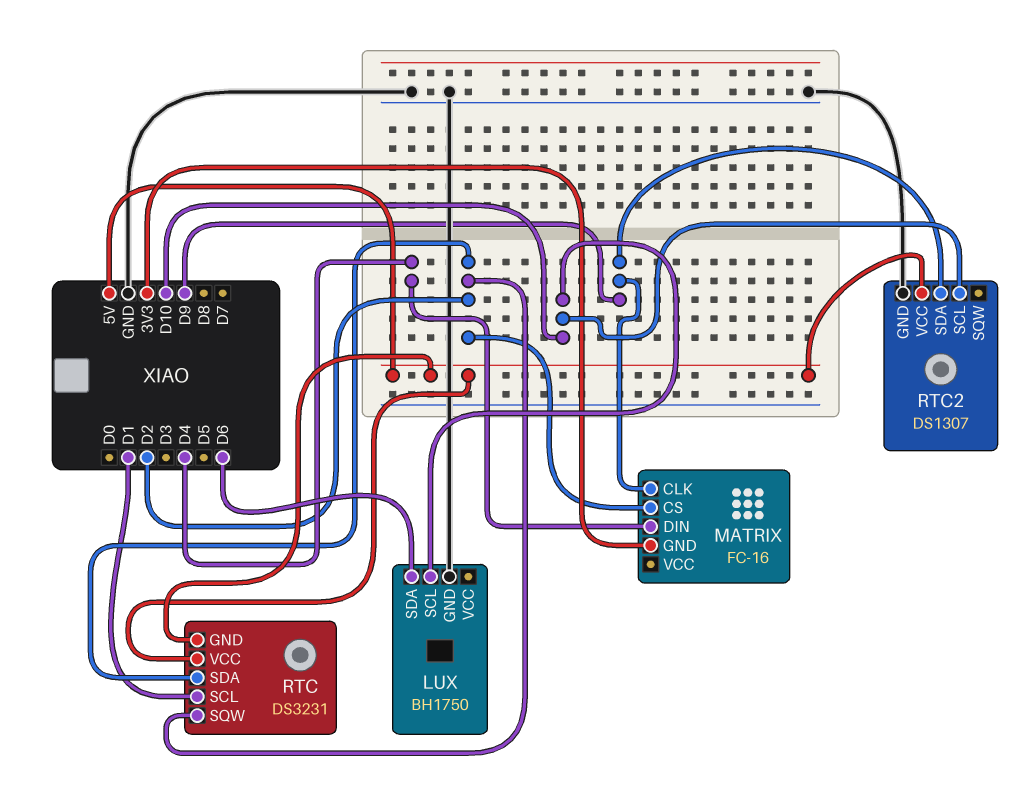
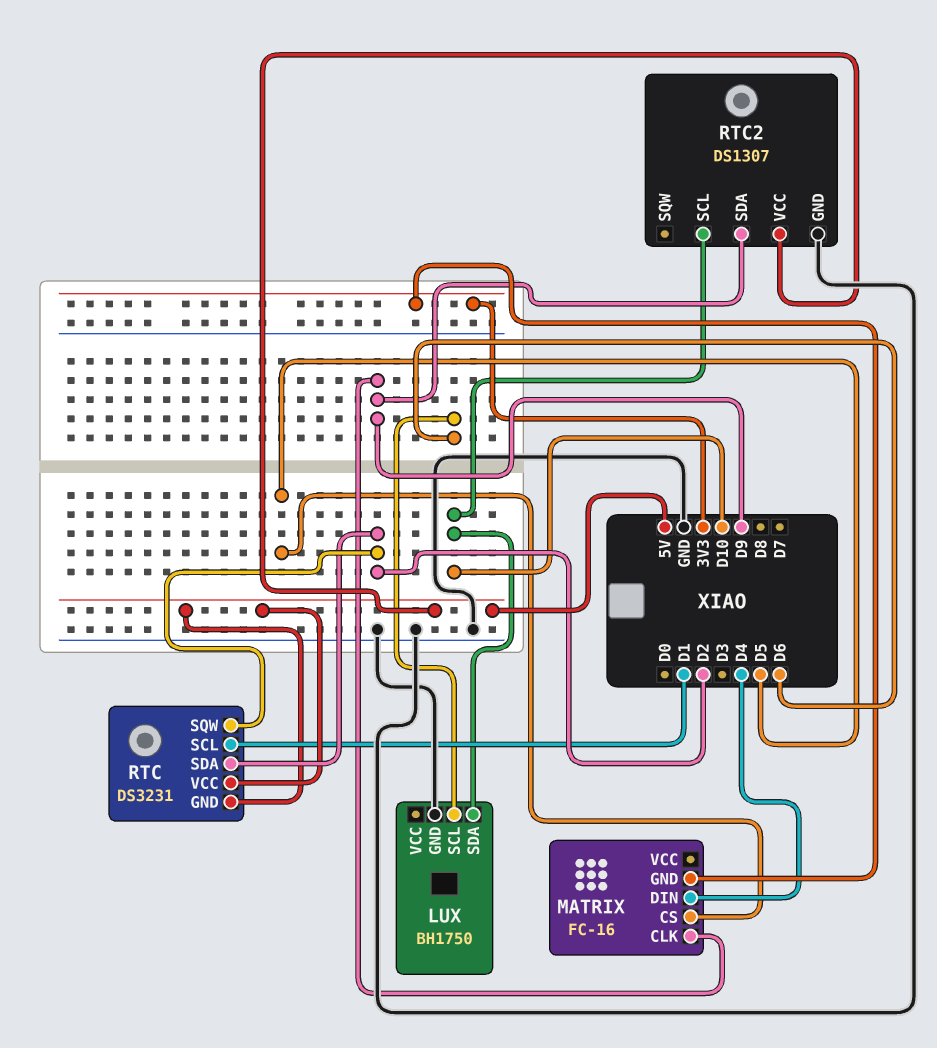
LUX pin SCL: D10 -> D6
LUX pin SDA: D6 -> D10
MATRIX pin CS: D2 -> D5

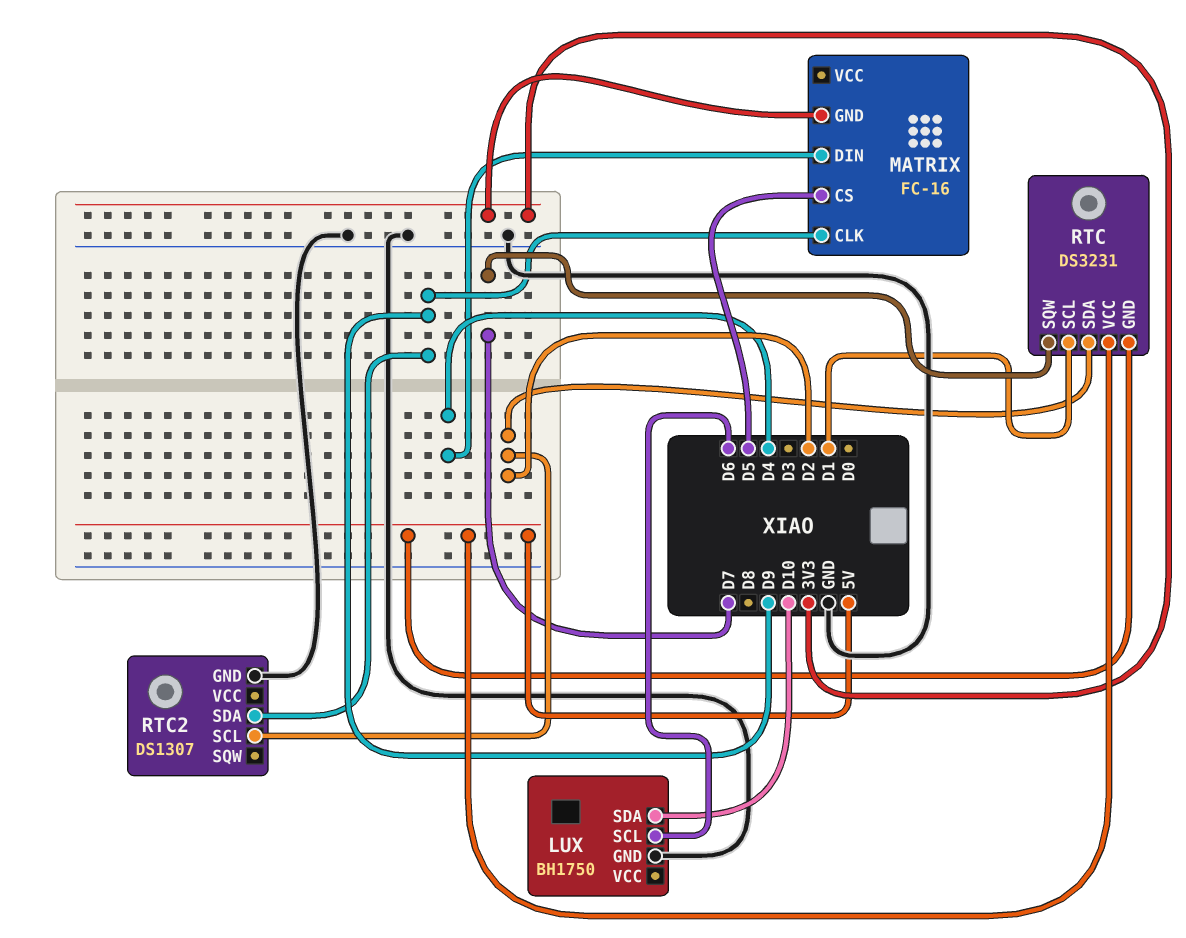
RTC pin SQW: D2 -> D7
RTC2 pin SCL: D10 -> D2
RTC2 pin VCC: 5V -> none

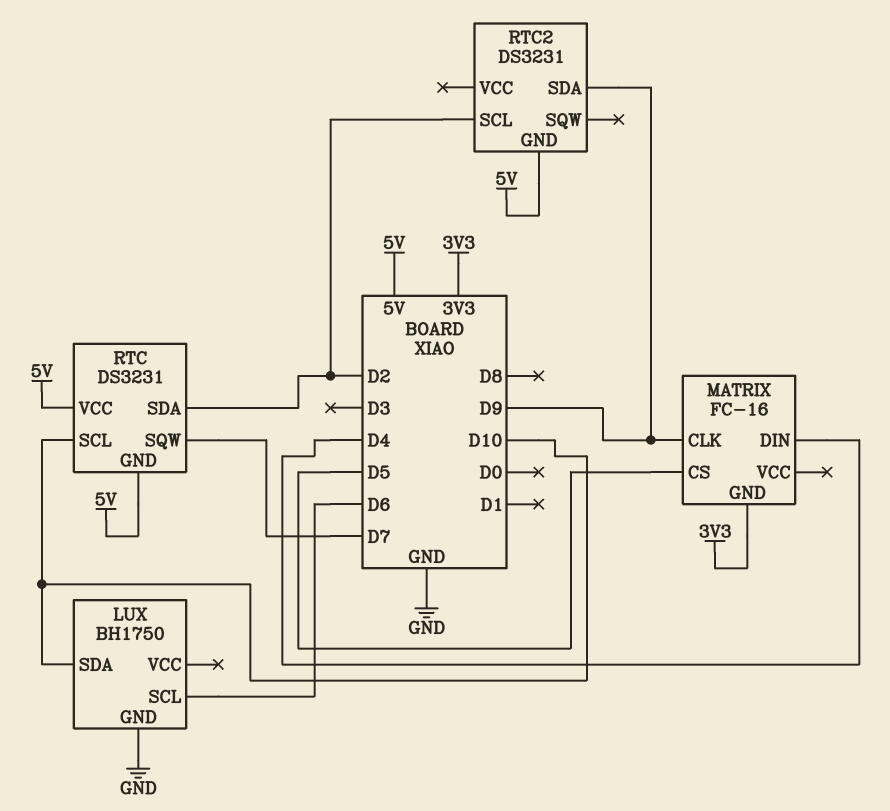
RTC pin SCL: D1 -> D10
RTC2: DS1307 -> DS3231
RTC2 pin GND: GND -> 5V

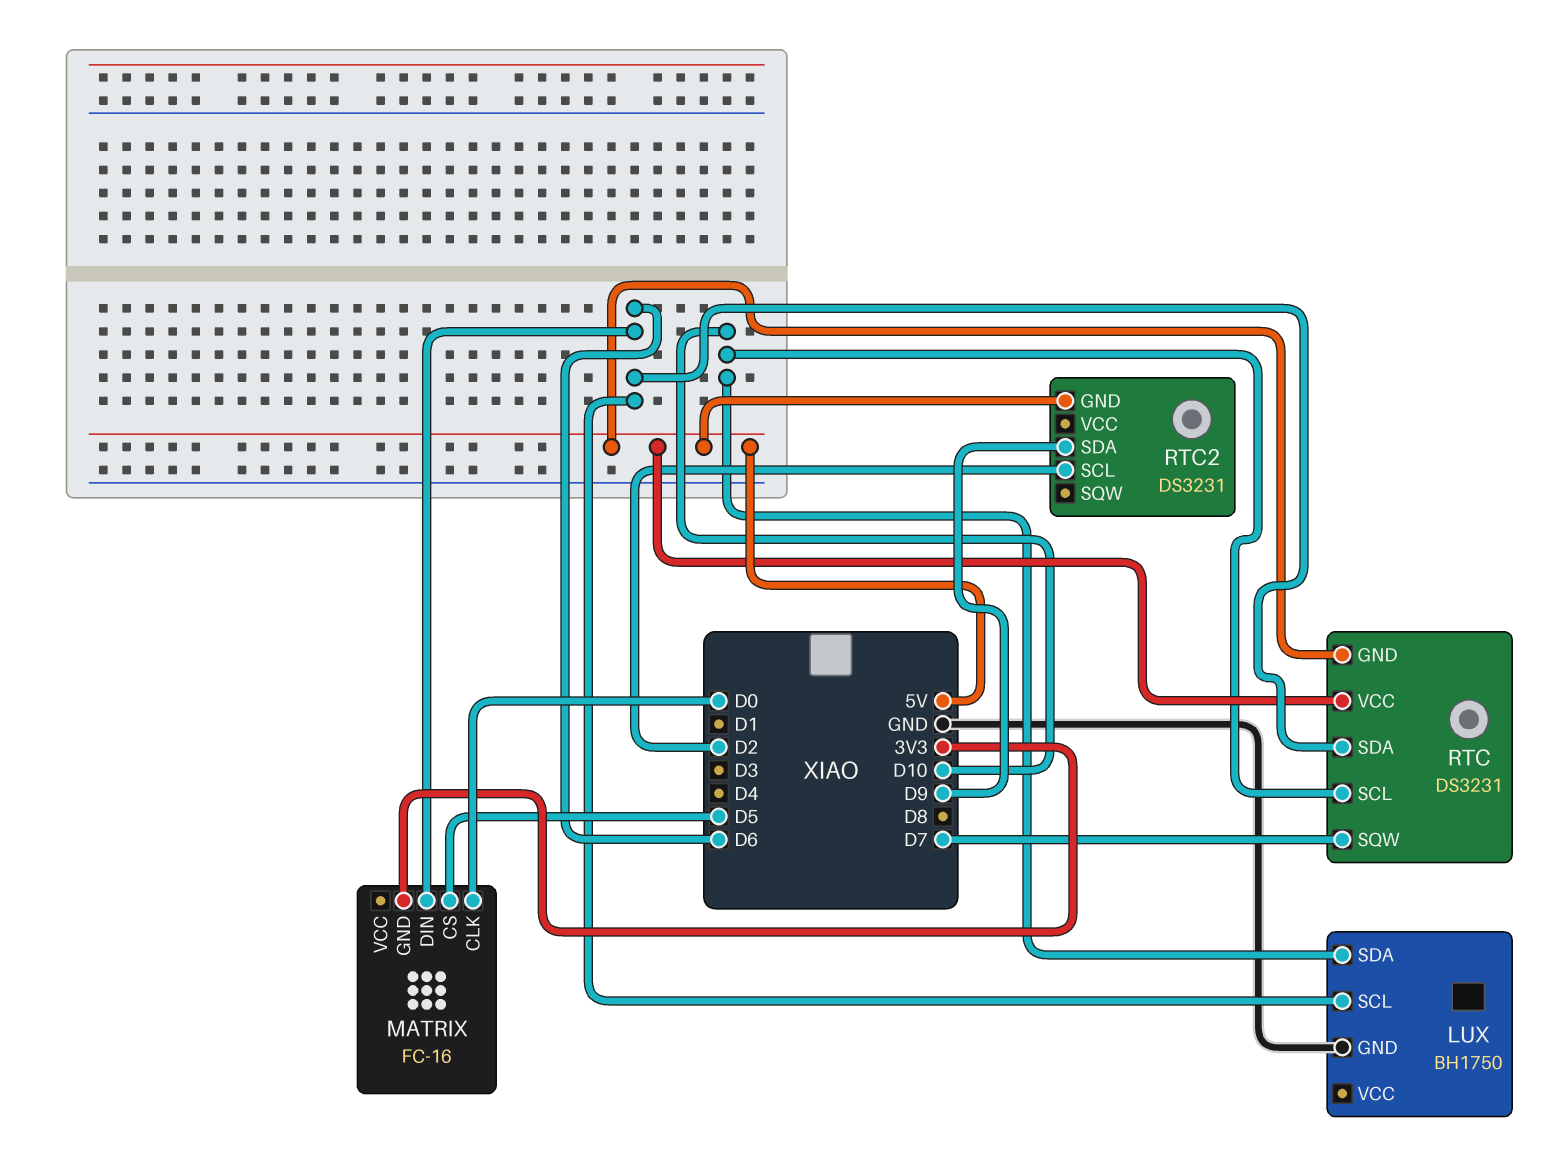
MATRIX pin CLK: D9 -> D0
MATRIX pin DIN: D4 -> D6
RTC pin SDA: D2 -> D6

